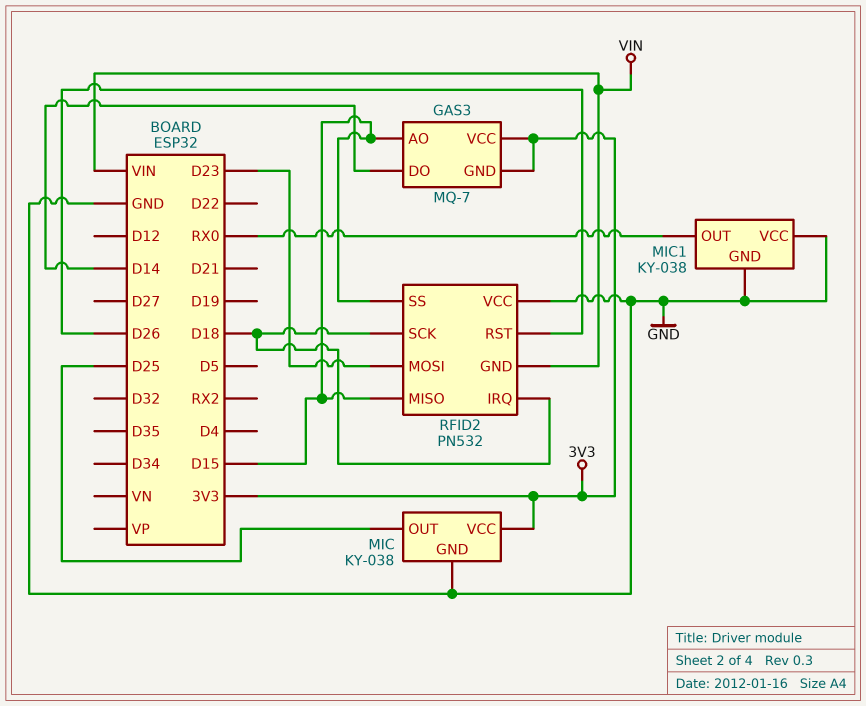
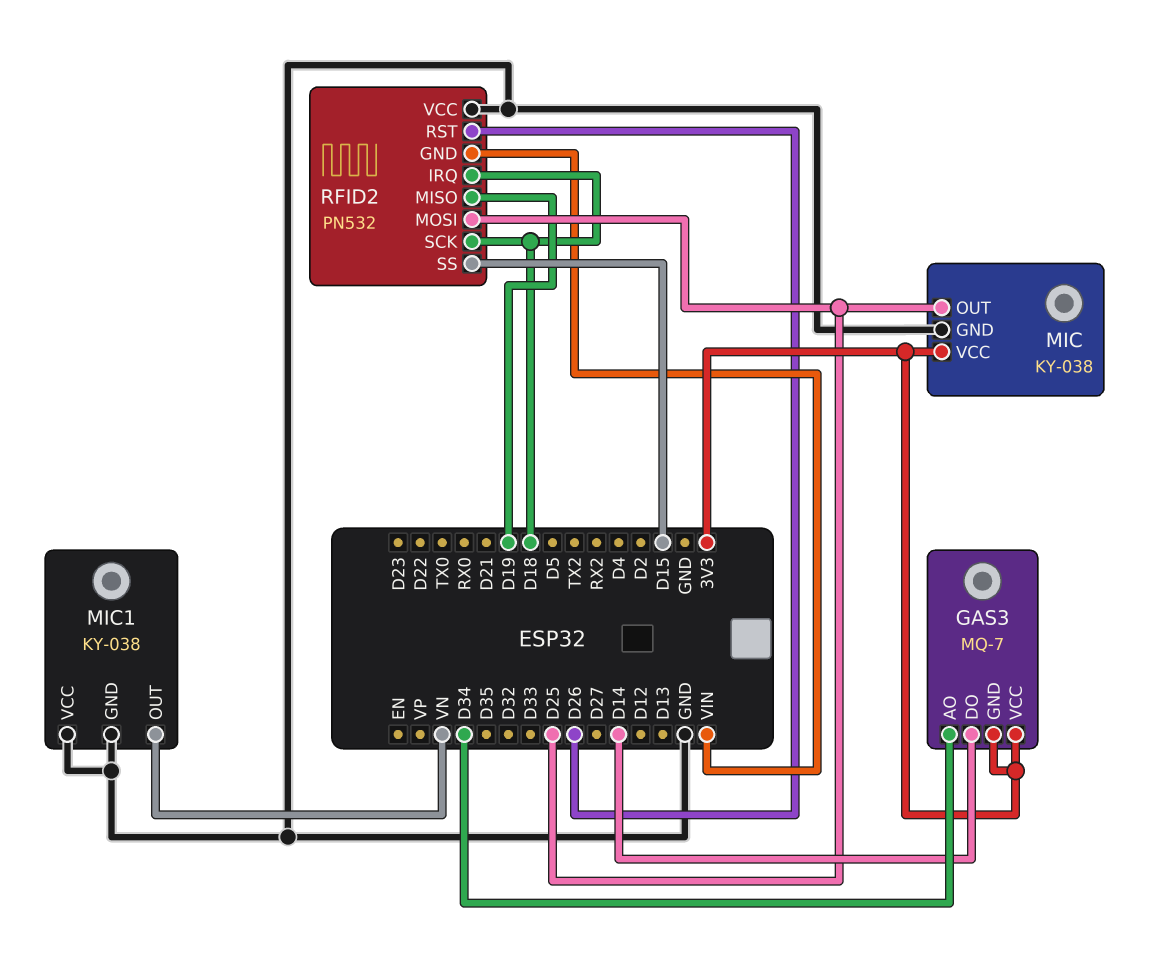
GAS3 pin AO: D15 -> D34
MIC1 pin OUT: RX0 -> VN
RFID2 pin MISO: D15 -> D19
RFID2 pin MOSI: D23 -> D25

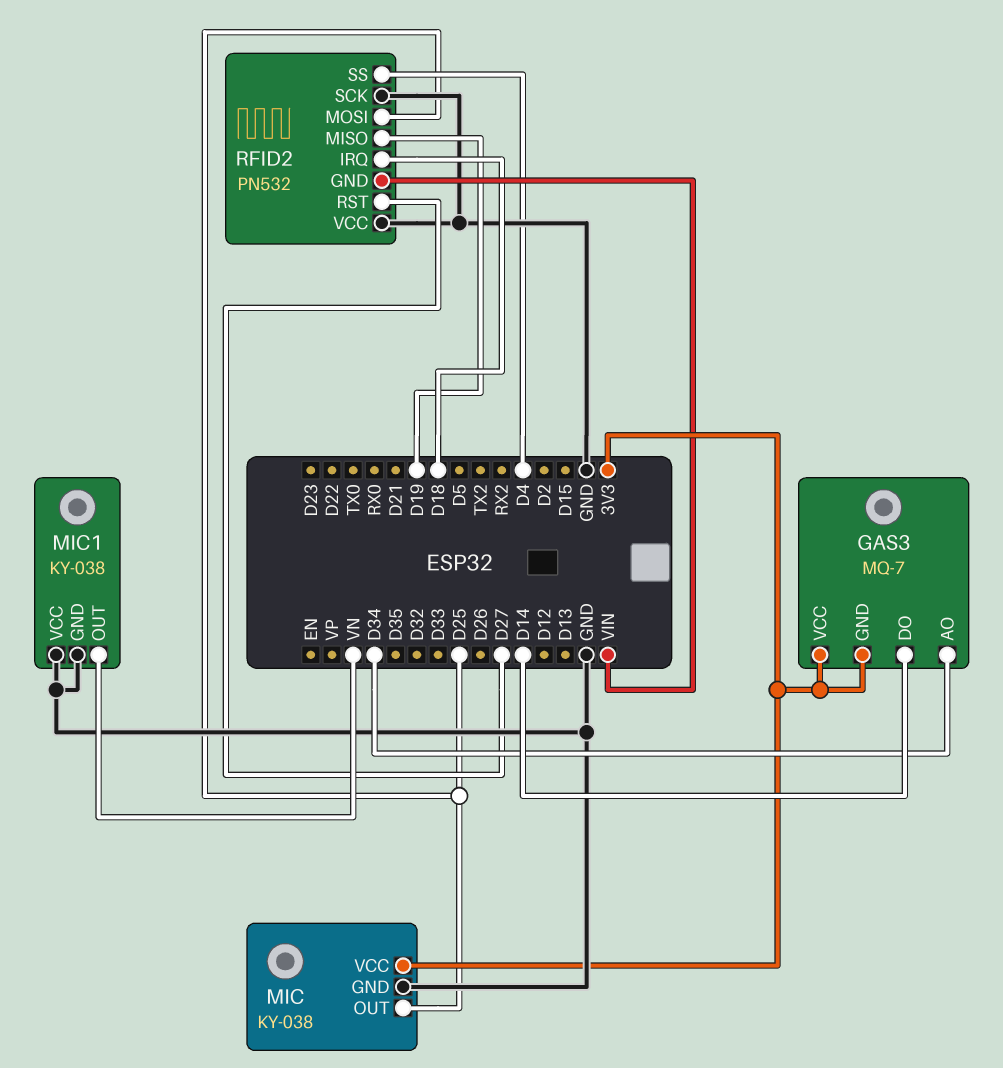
RFID2 pin RST: D26 -> D27
RFID2 pin SCK: D18 -> GND
RFID2 pin SS: D15 -> D4

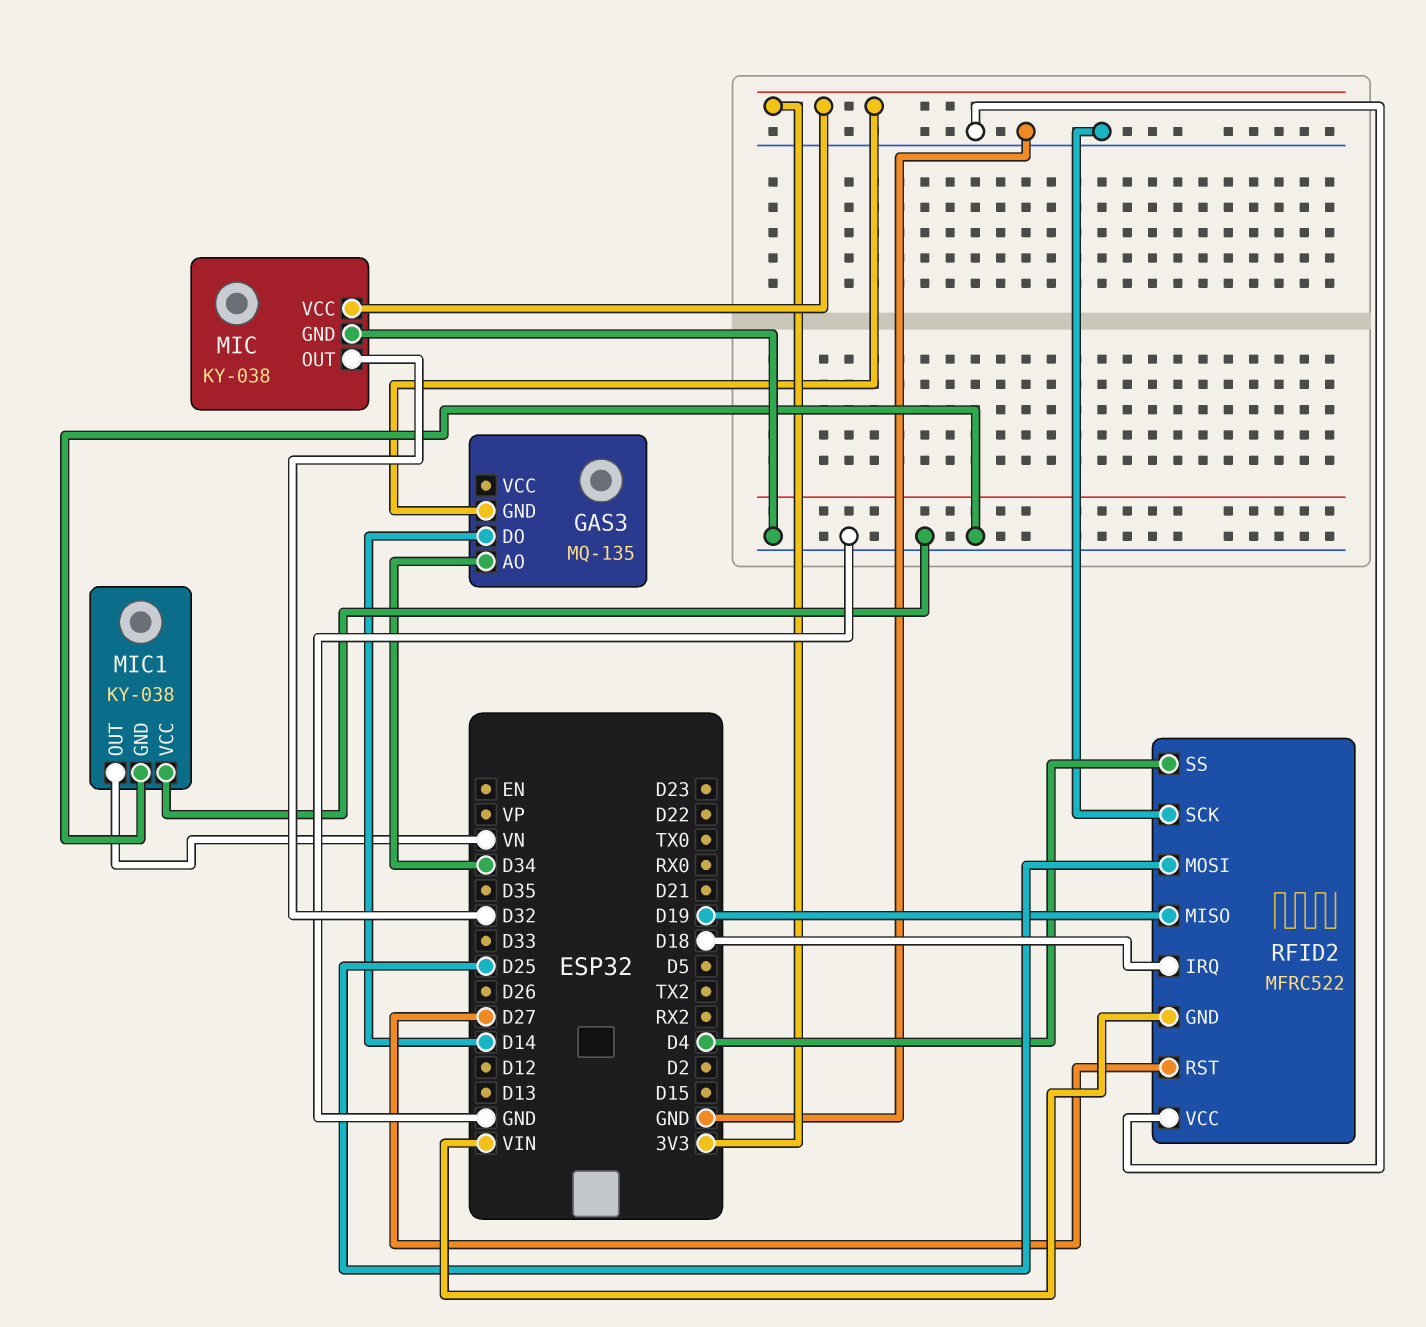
GAS3: MQ-7 -> MQ-135
GAS3 pin VCC: 3V3 -> none
MIC pin OUT: D25 -> D32
RFID2: PN532 -> MFRC522

